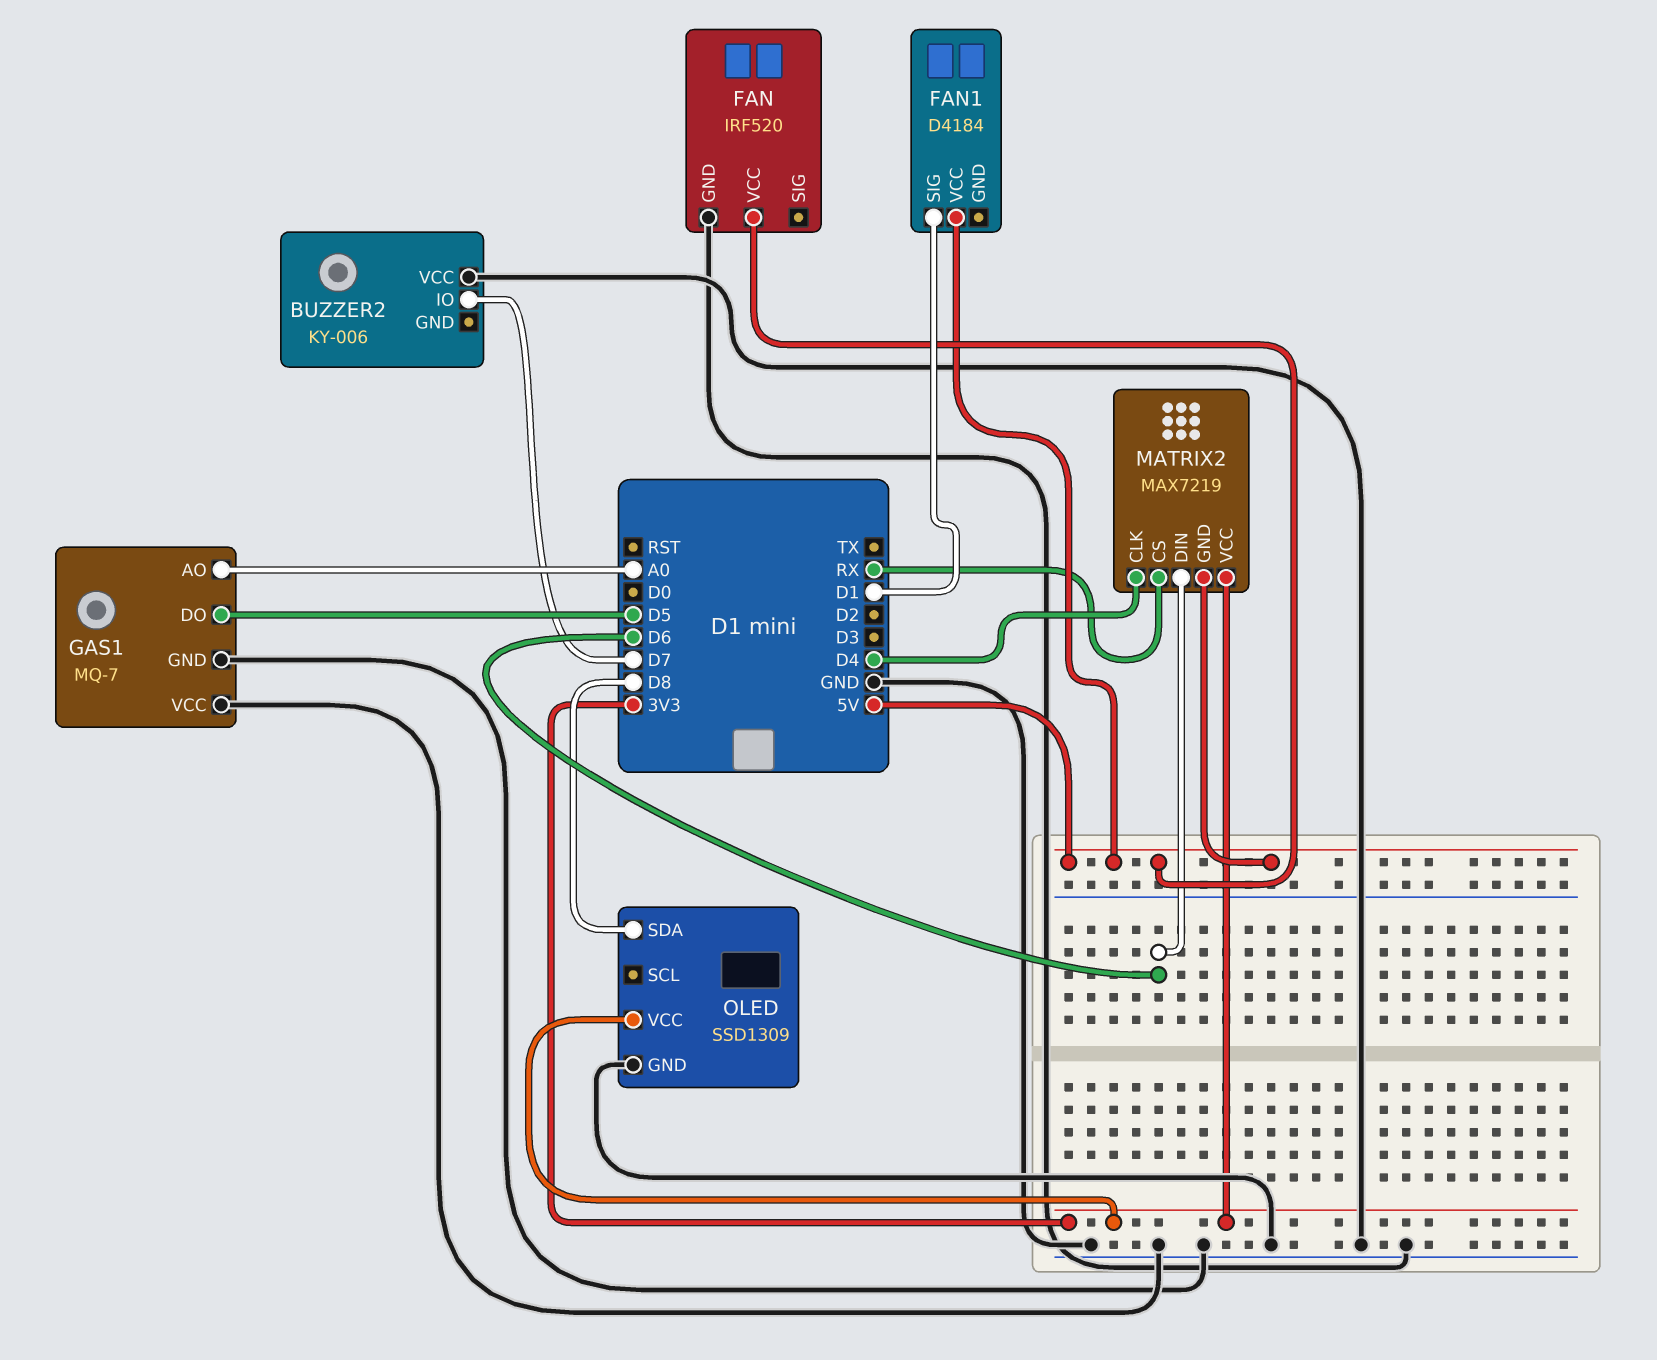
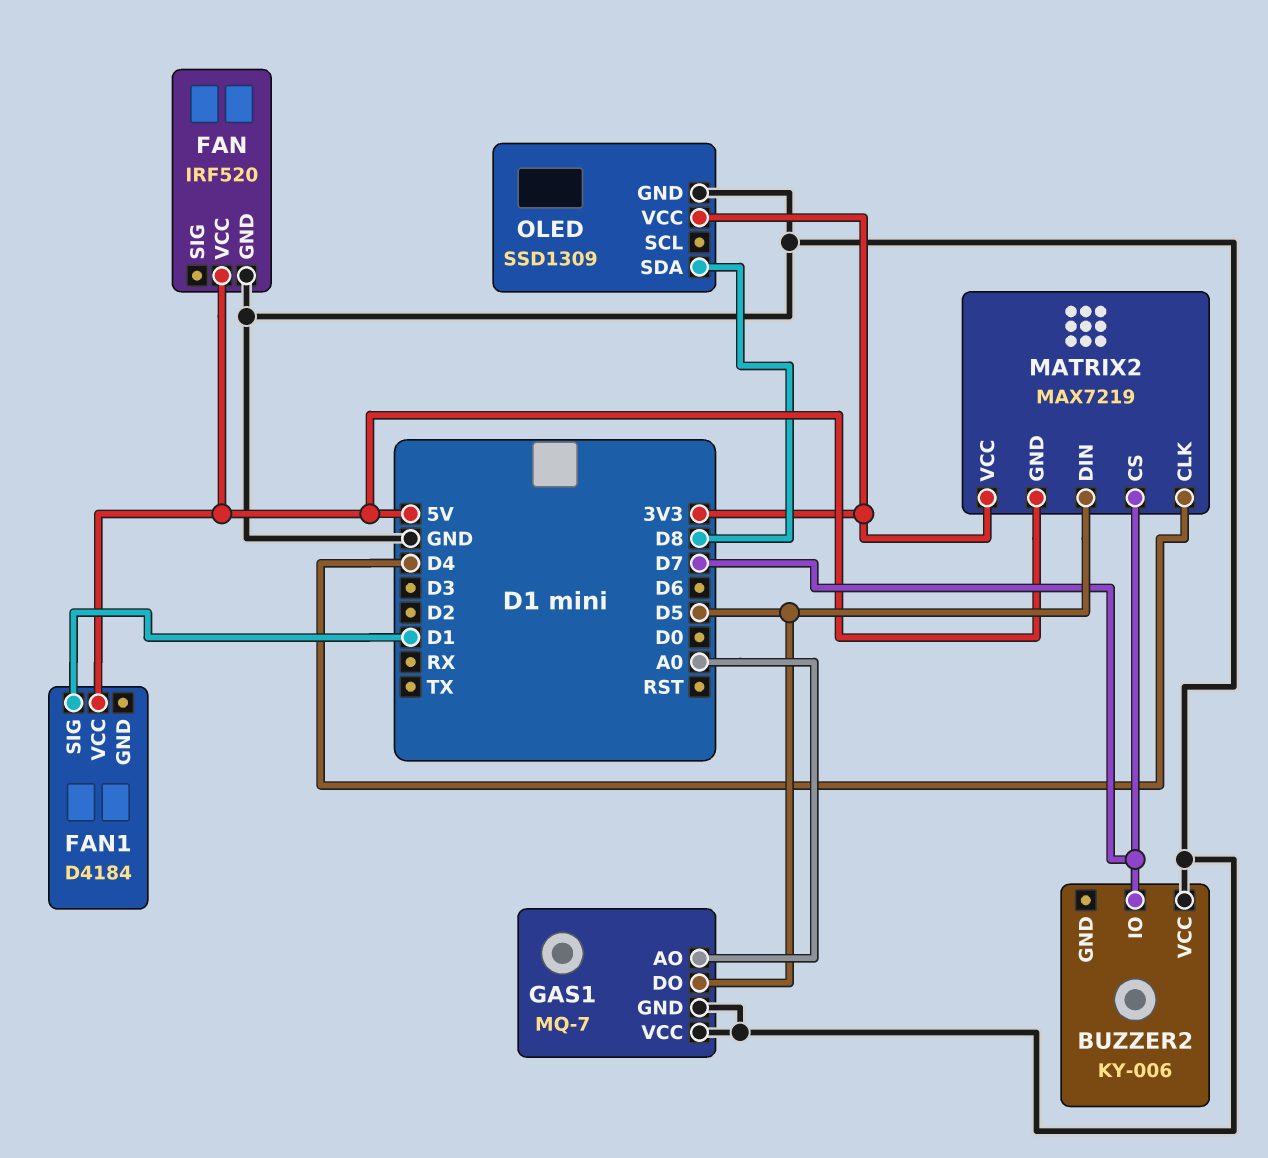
MATRIX2 pin CS: RX -> D7
MATRIX2 pin DIN: D6 -> D5

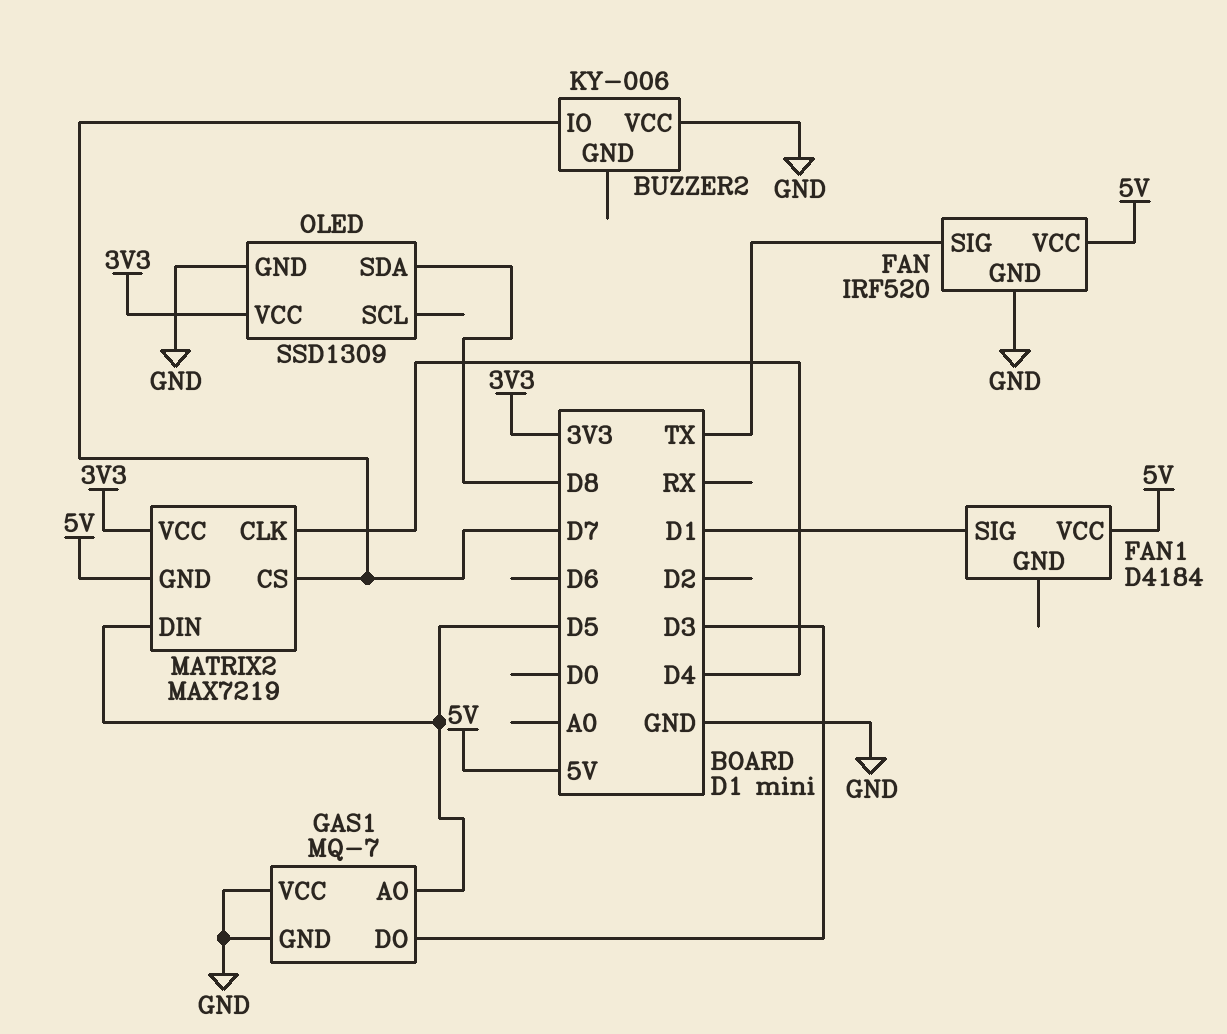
FAN pin SIG: none -> TX
GAS1 pin AO: A0 -> D5
GAS1 pin DO: D5 -> D3

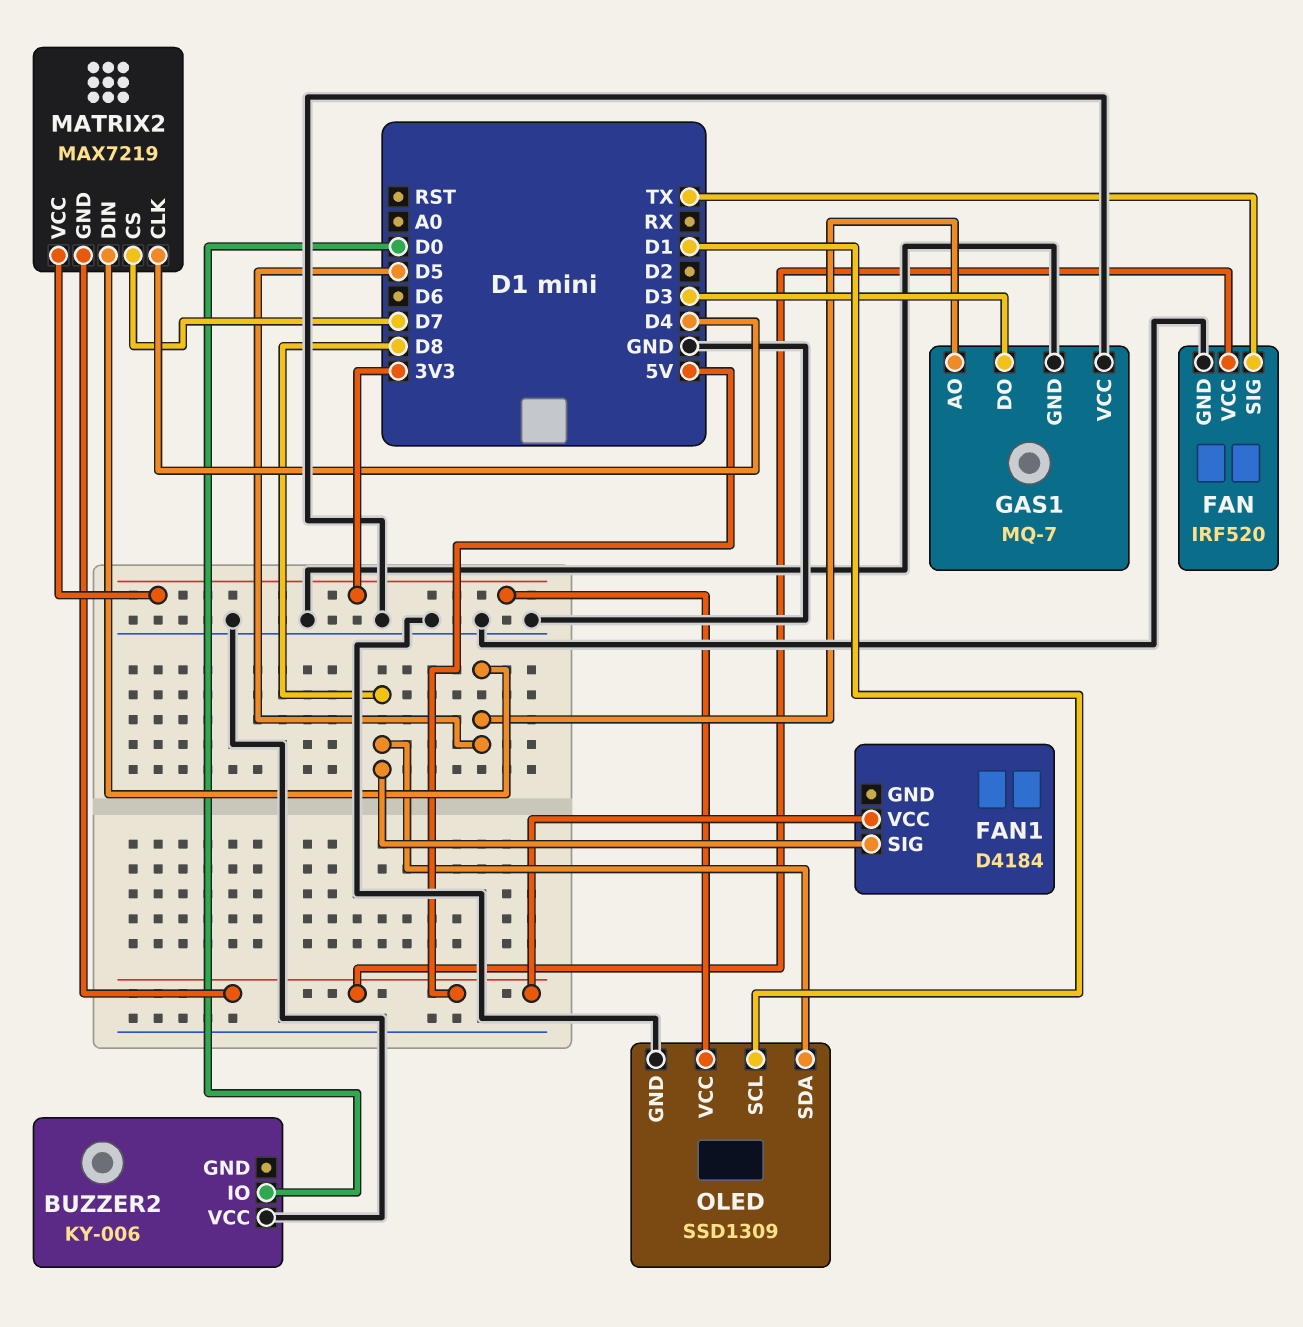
BUZZER2 pin IO: D7 -> D0
FAN1 pin SIG: D1 -> D8
OLED pin SCL: none -> D1

